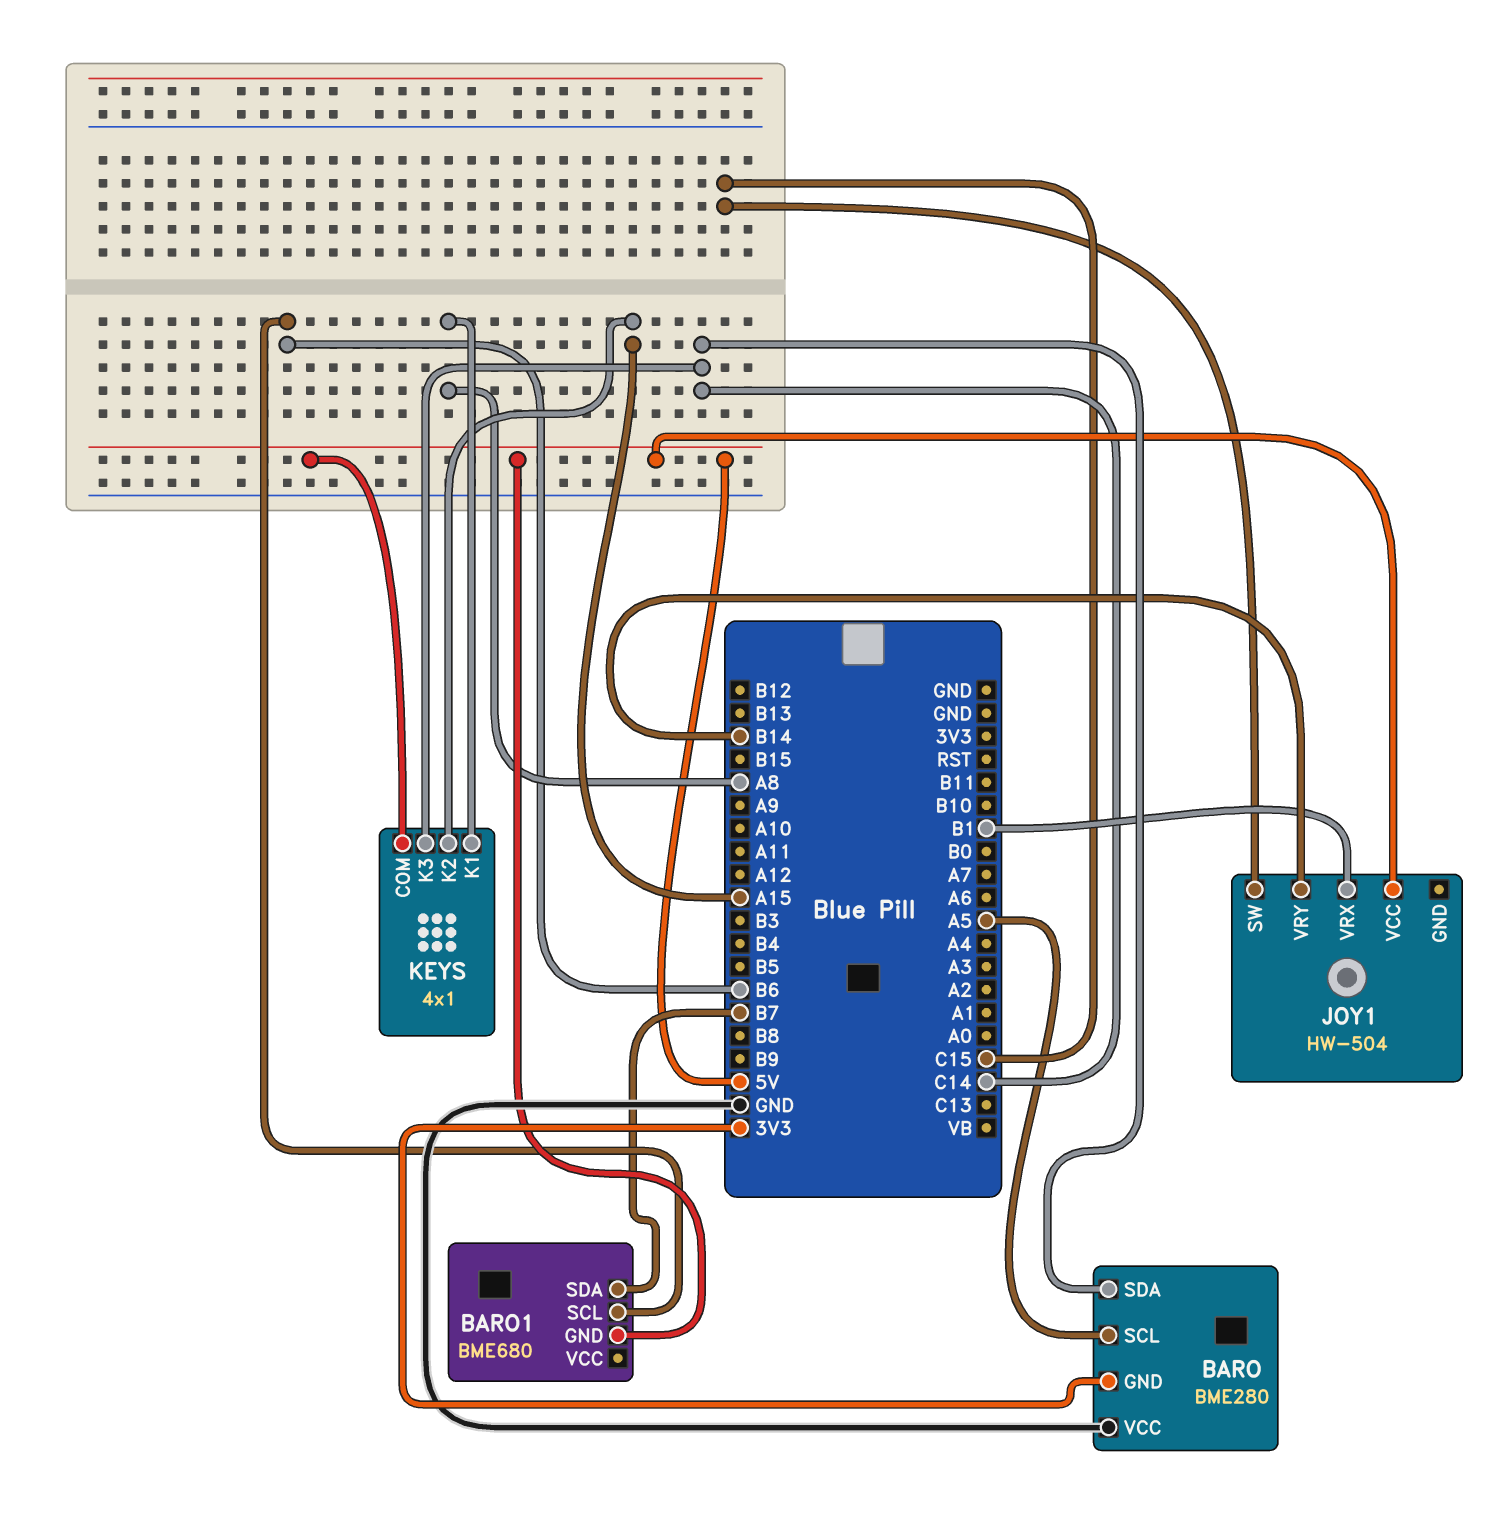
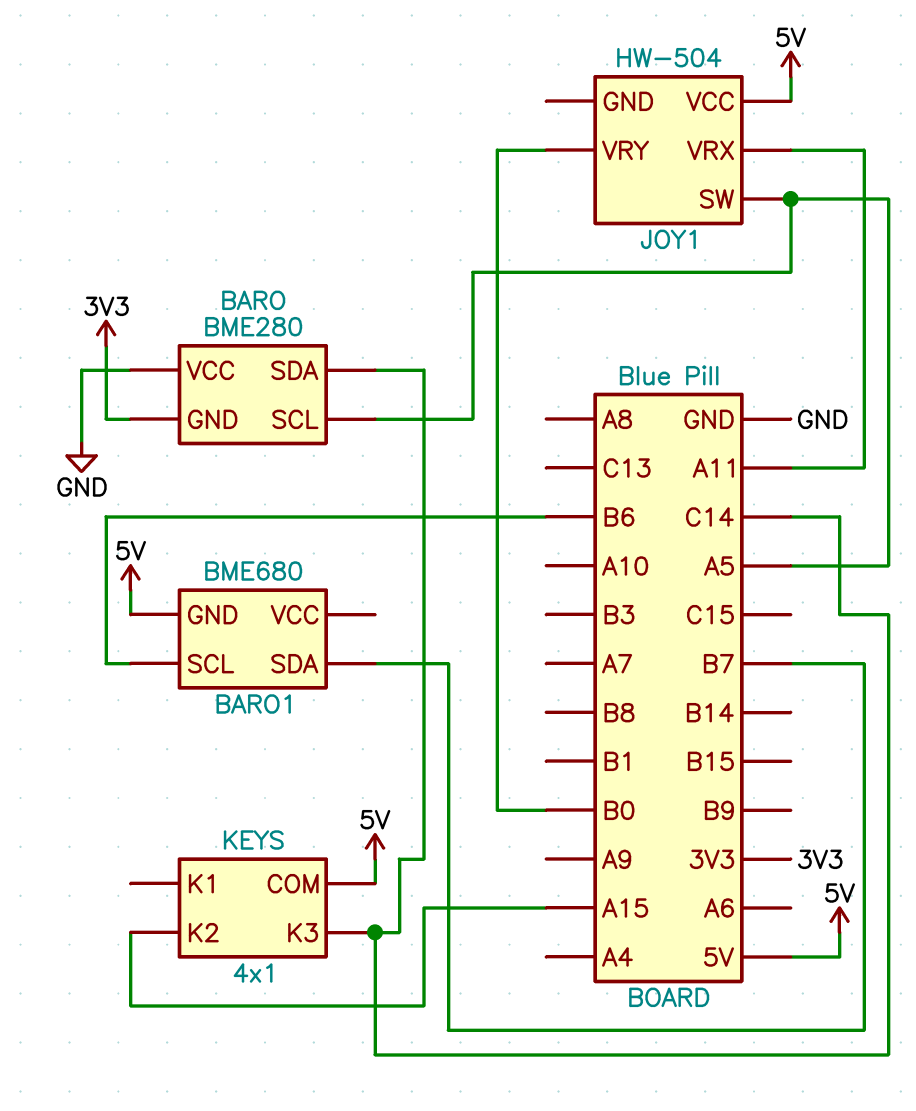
JOY1 pin SW: C15 -> A5
JOY1 pin VRX: B1 -> A11
JOY1 pin VRY: B14 -> B0
KEYS pin K1: A8 -> none

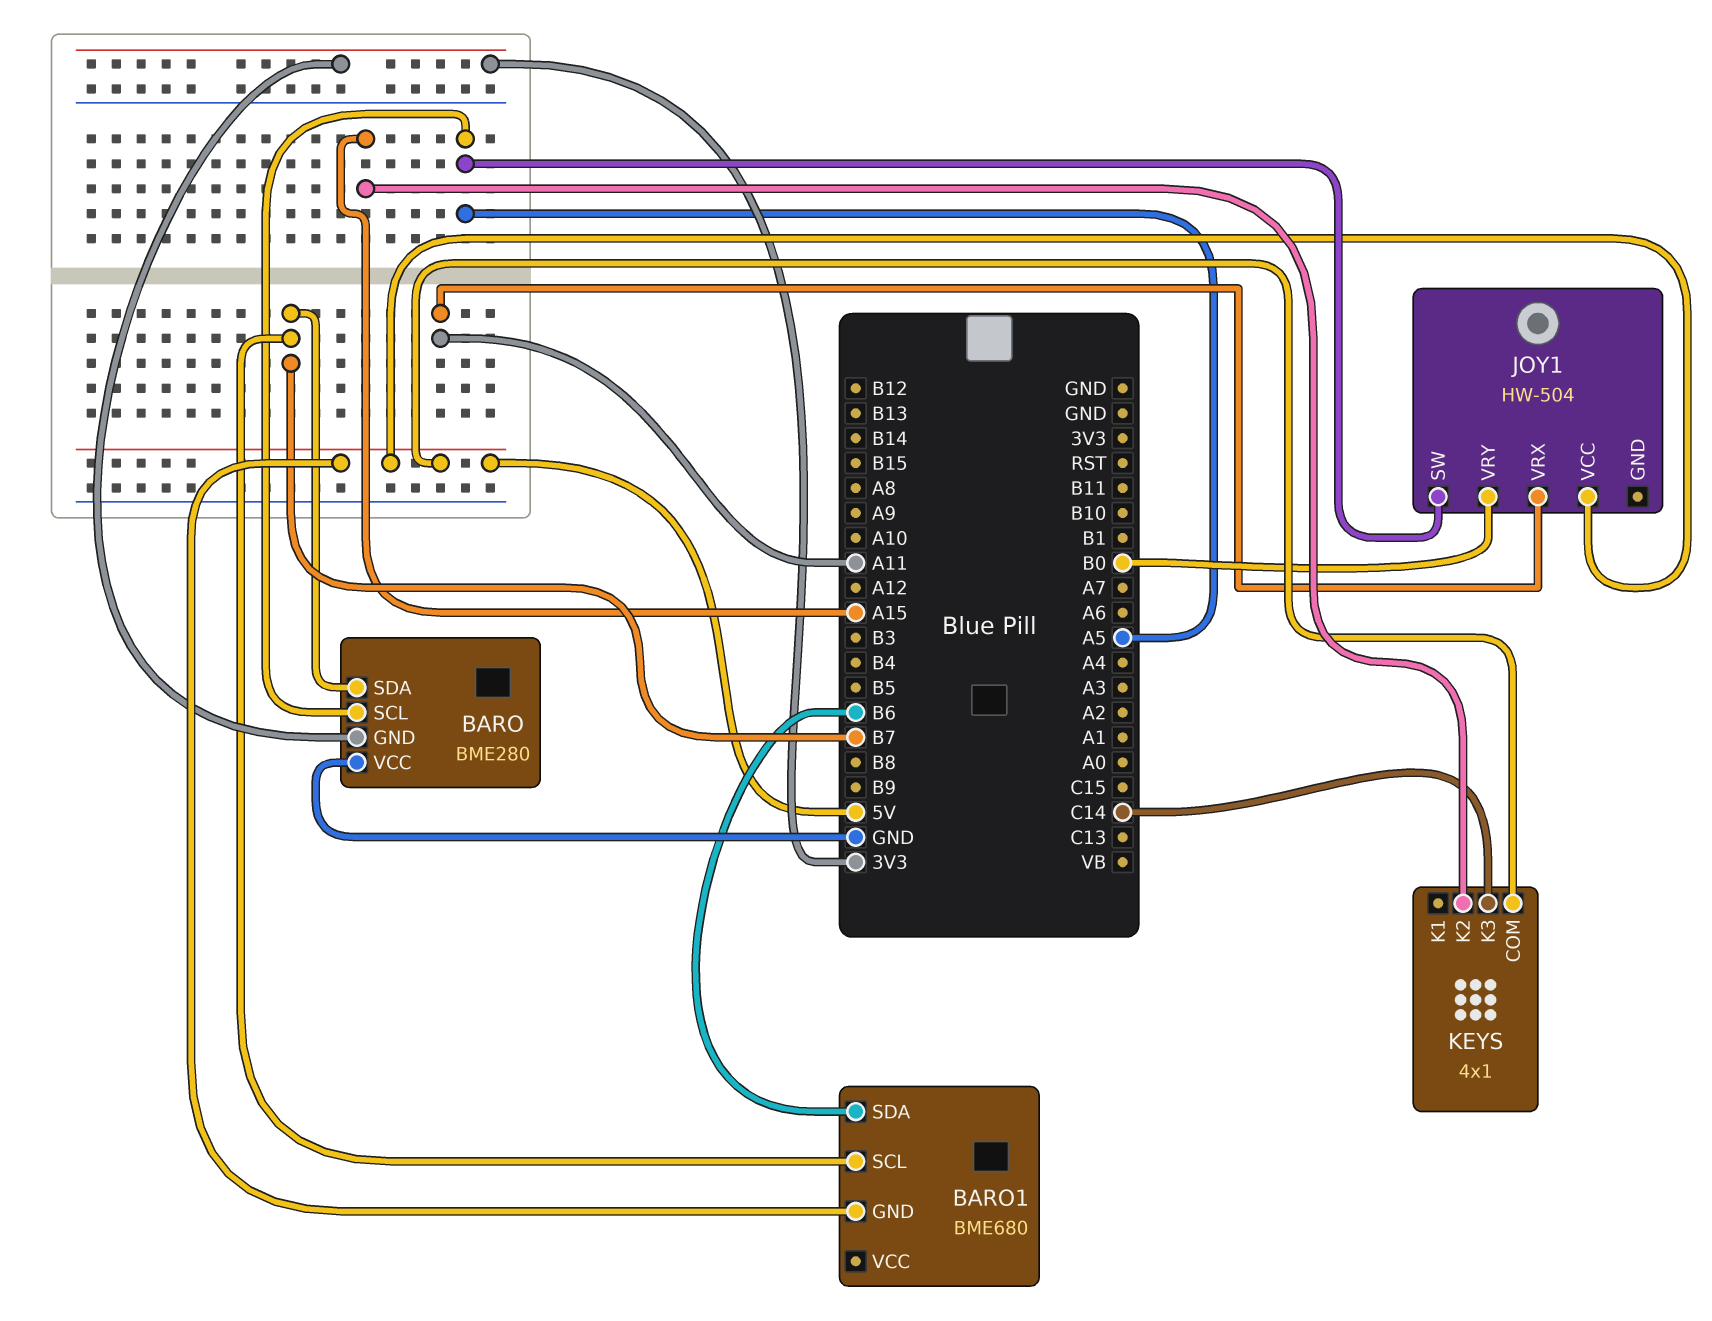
BARO pin SDA: C14 -> B7
BARO1 pin SCL: B6 -> B7
BARO1 pin SDA: B7 -> B6

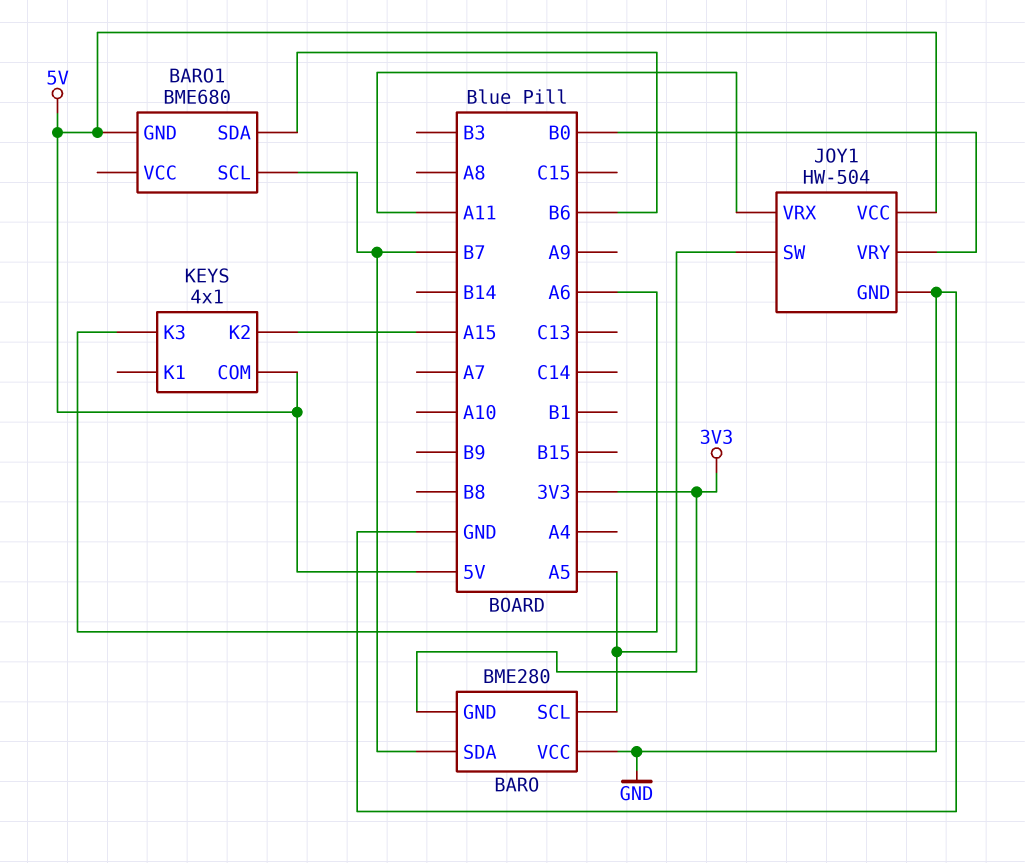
JOY1 pin GND: none -> GND
KEYS pin K3: C14 -> A6

